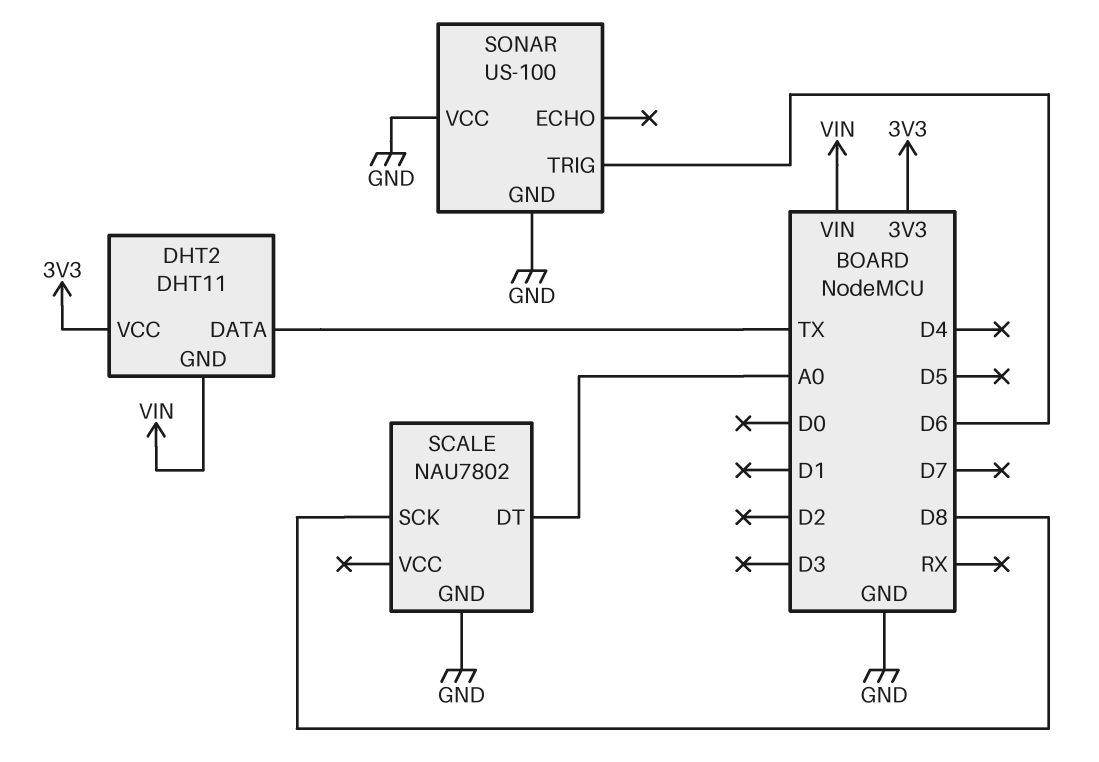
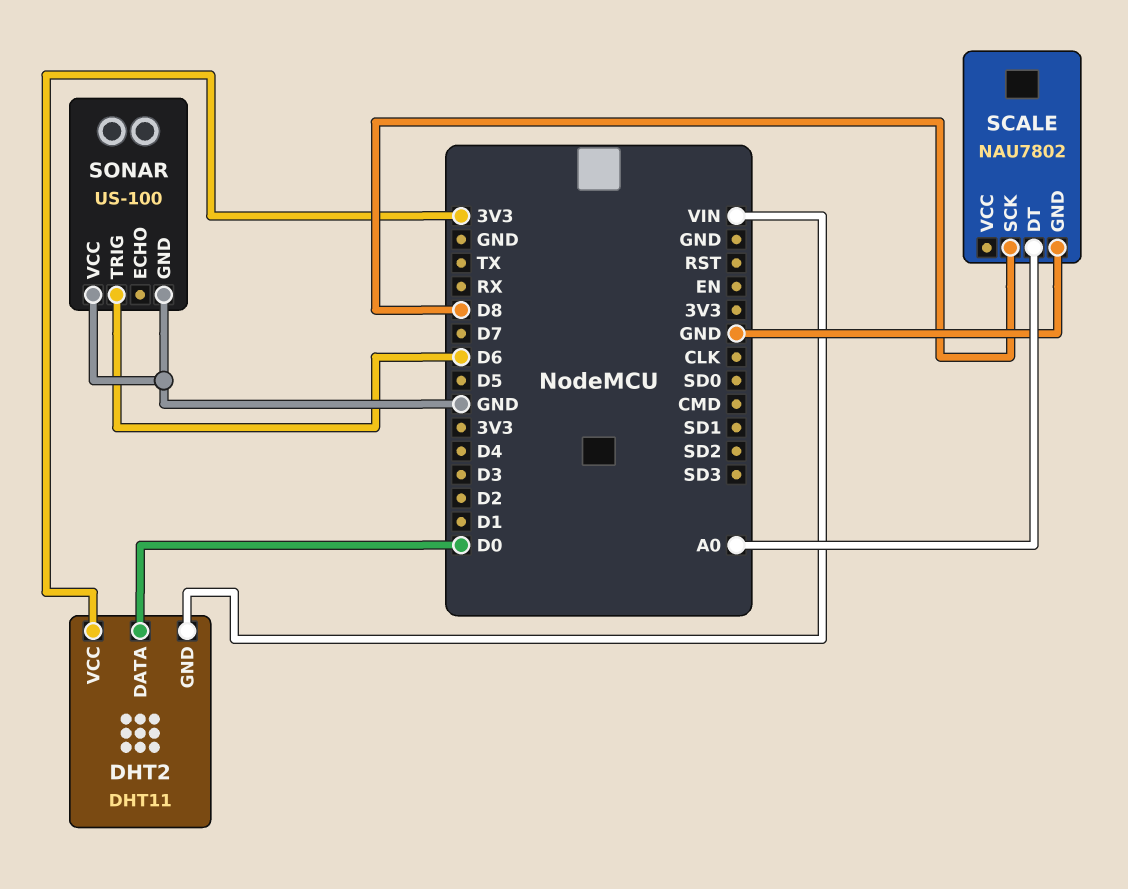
DHT2 pin DATA: TX -> D0

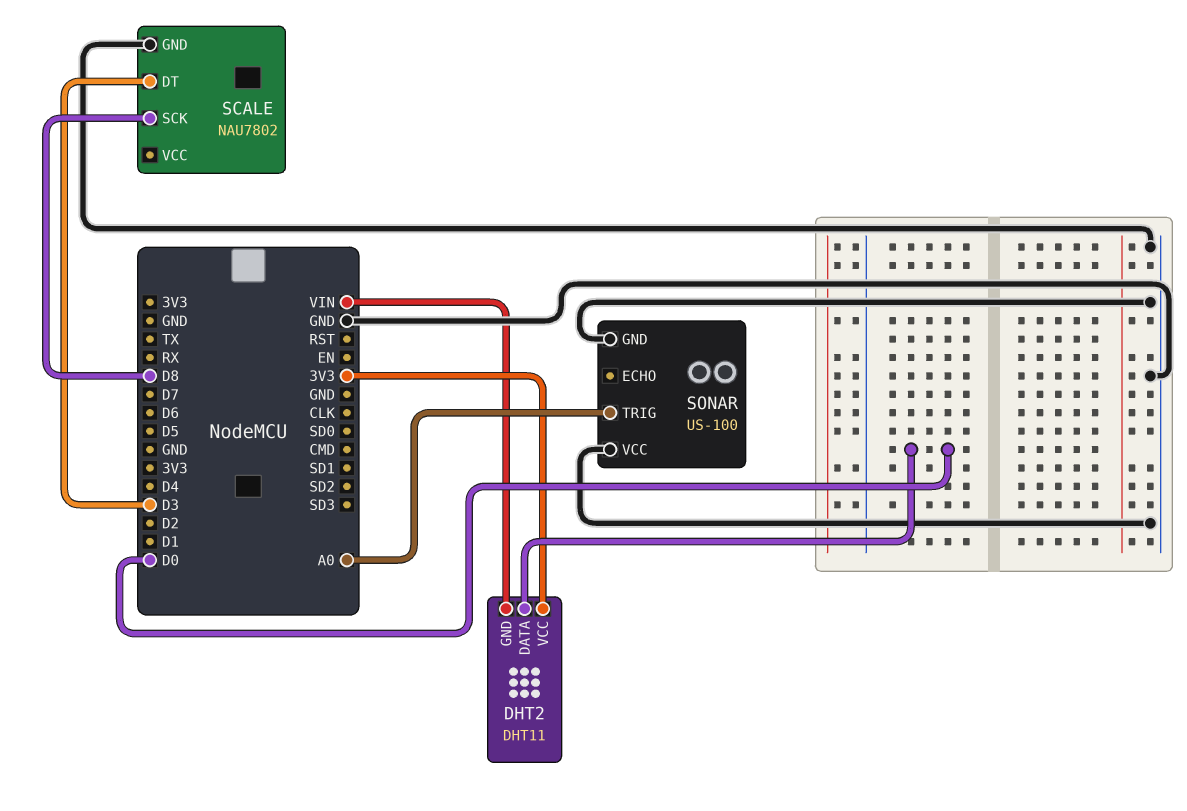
SCALE pin DT: A0 -> D3
SONAR pin TRIG: D6 -> A0

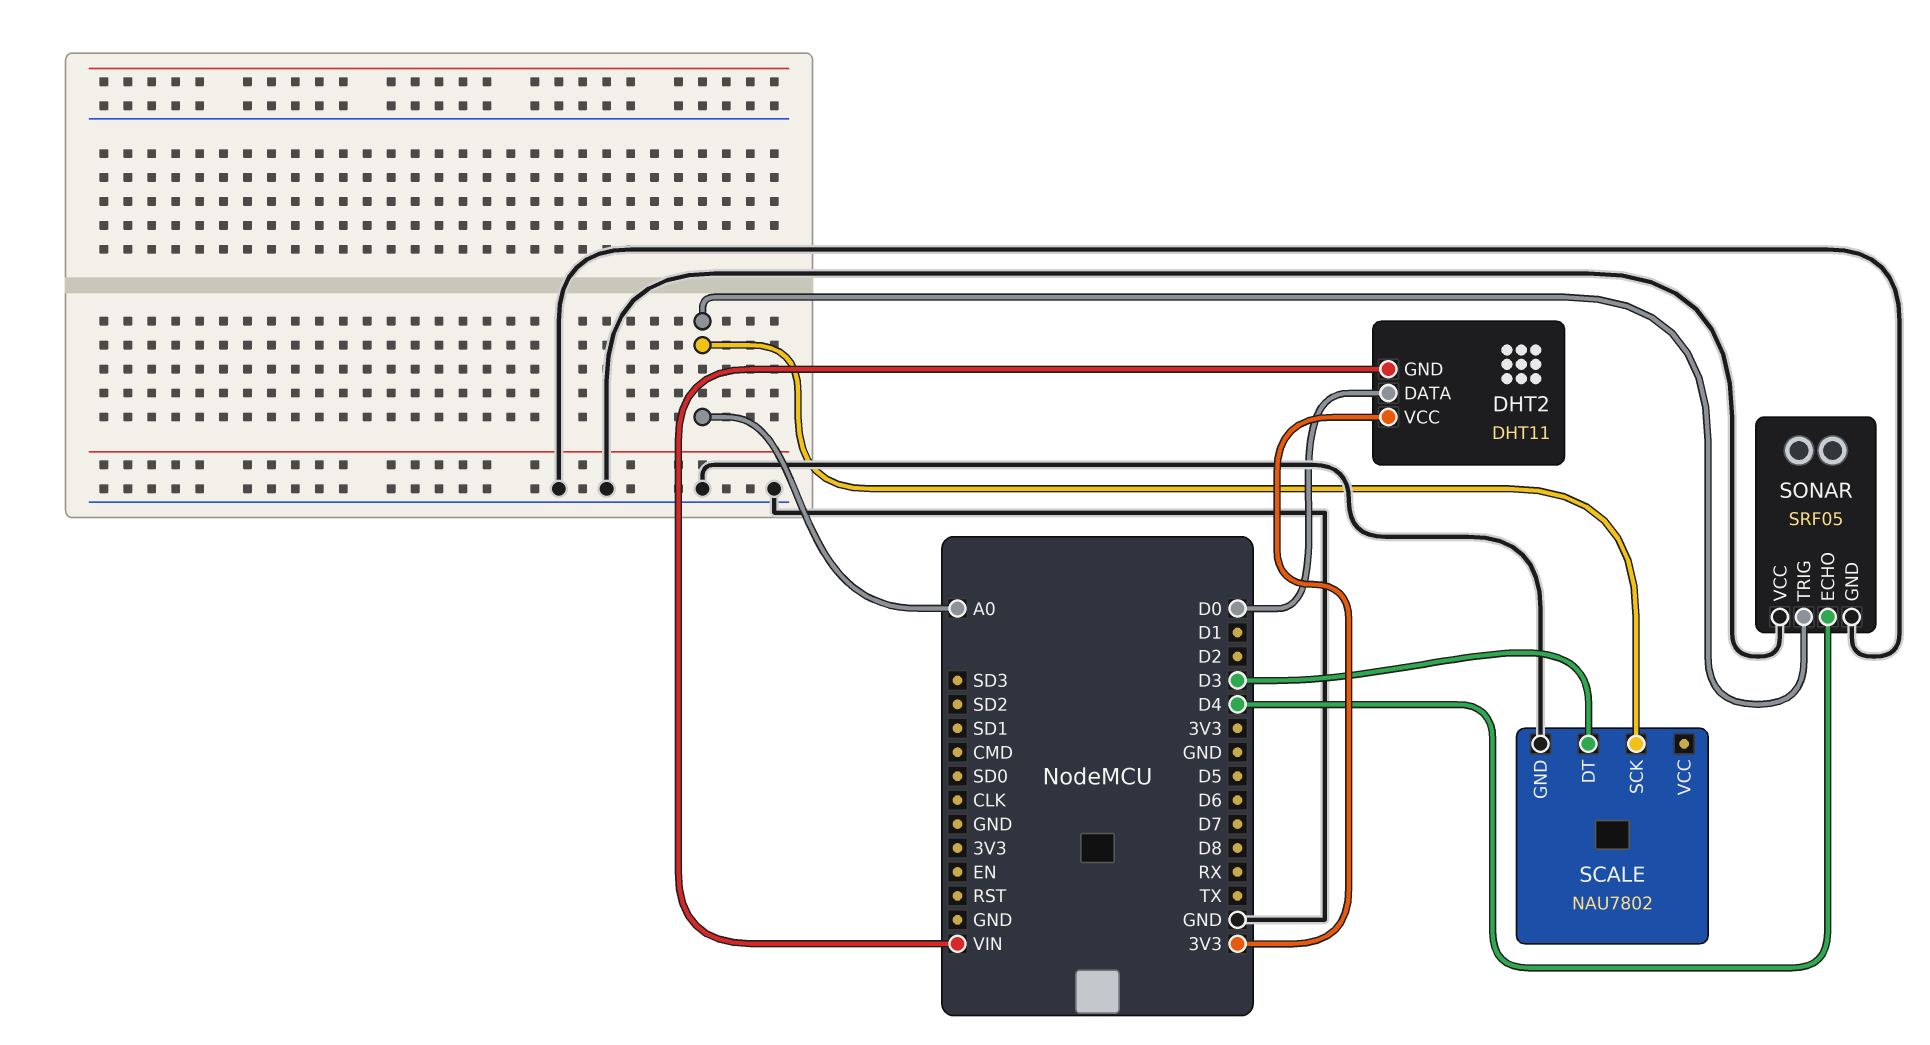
SCALE pin SCK: D8 -> A0
SONAR: US-100 -> SRF05
SONAR pin ECHO: none -> D4

